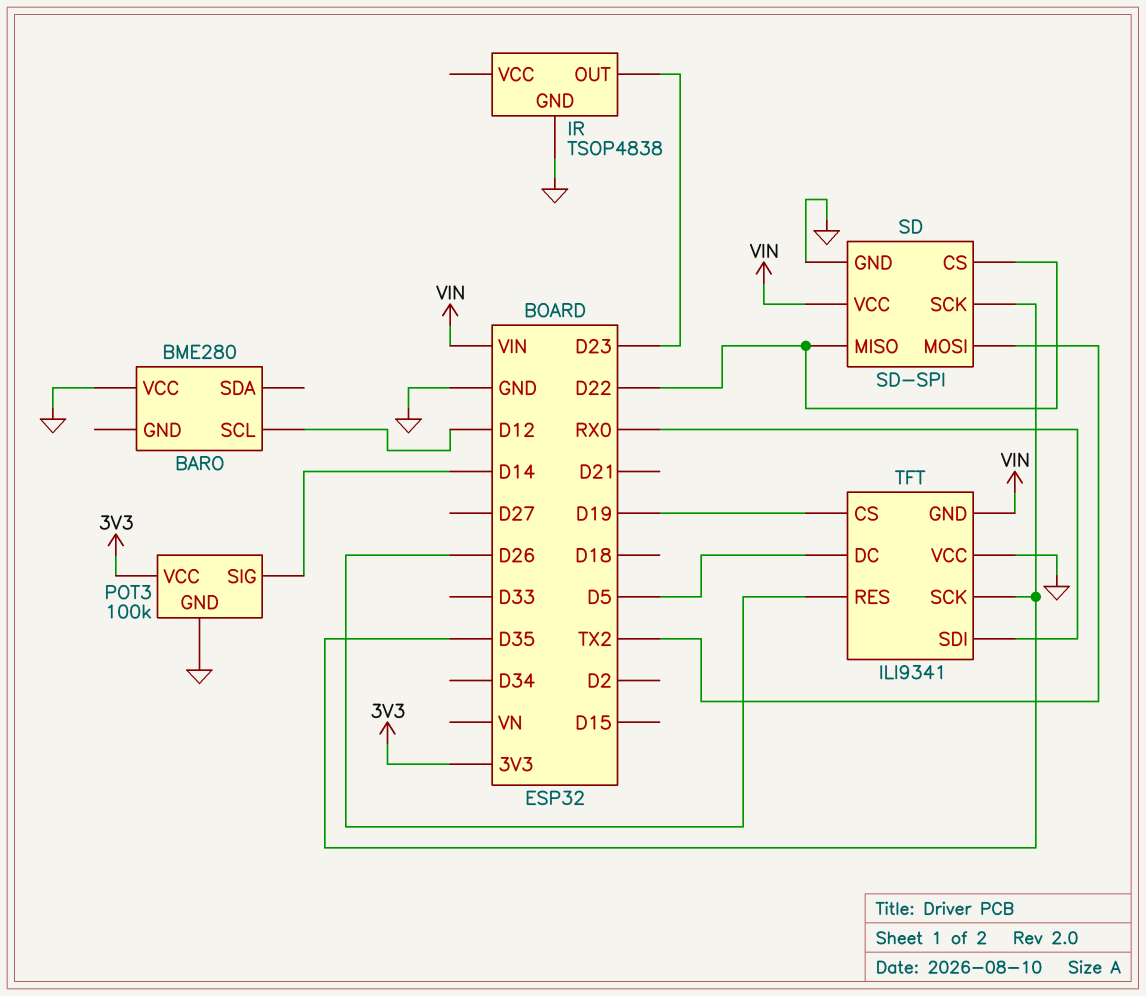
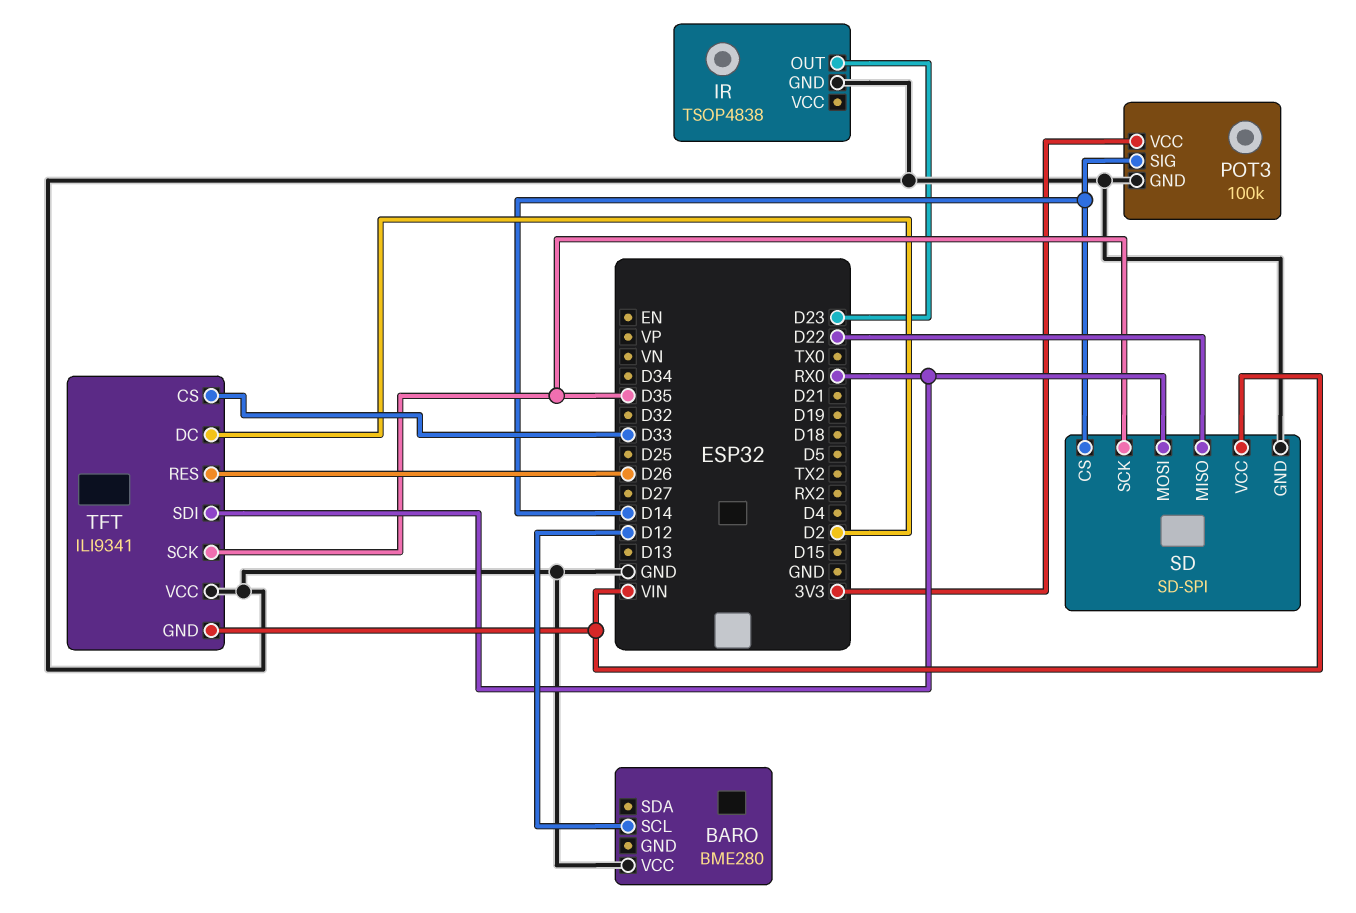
SD pin CS: D22 -> D14
SD pin MOSI: TX2 -> RX0
TFT pin CS: D19 -> D33
TFT pin DC: D5 -> D2

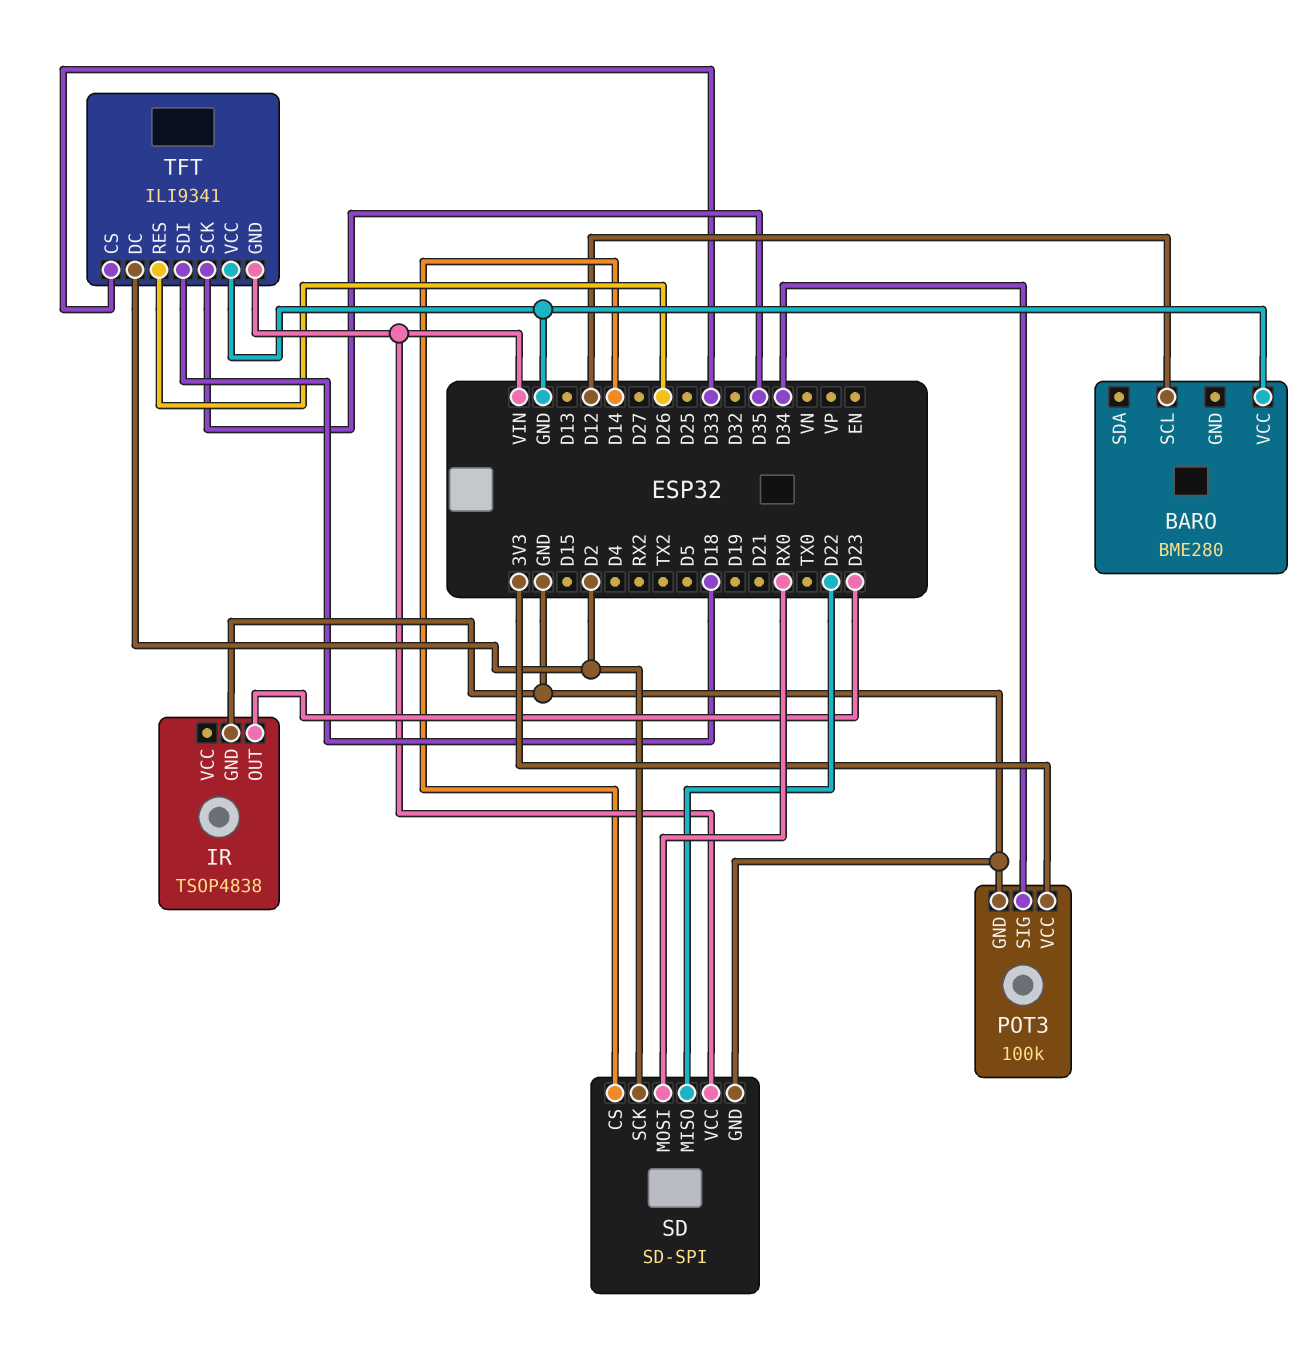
POT3 pin SIG: D14 -> D34
SD pin SCK: D35 -> D2
TFT pin SDI: RX0 -> D18

